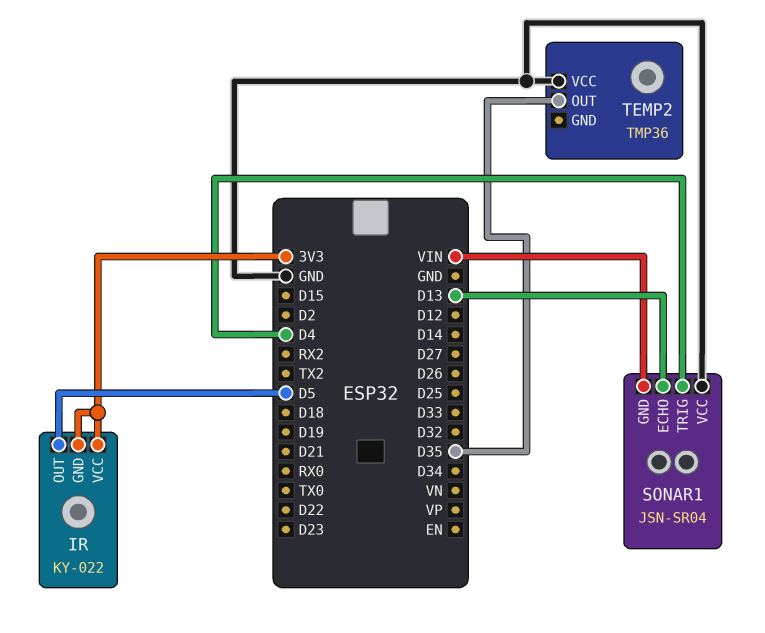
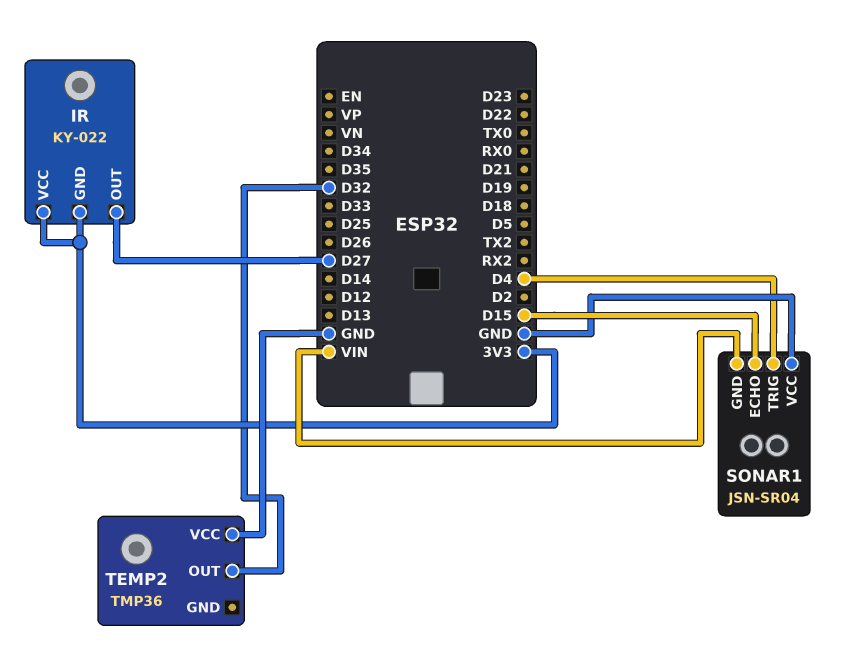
IR pin OUT: D5 -> D27
SONAR1 pin ECHO: D13 -> D15
TEMP2 pin OUT: D35 -> D32

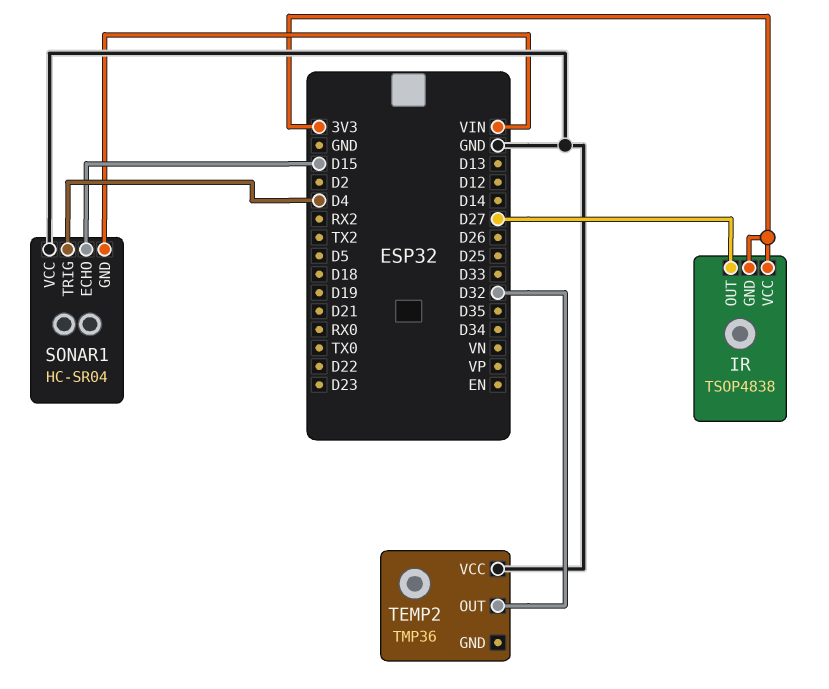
IR: KY-022 -> TSOP4838
SONAR1: JSN-SR04 -> HC-SR04

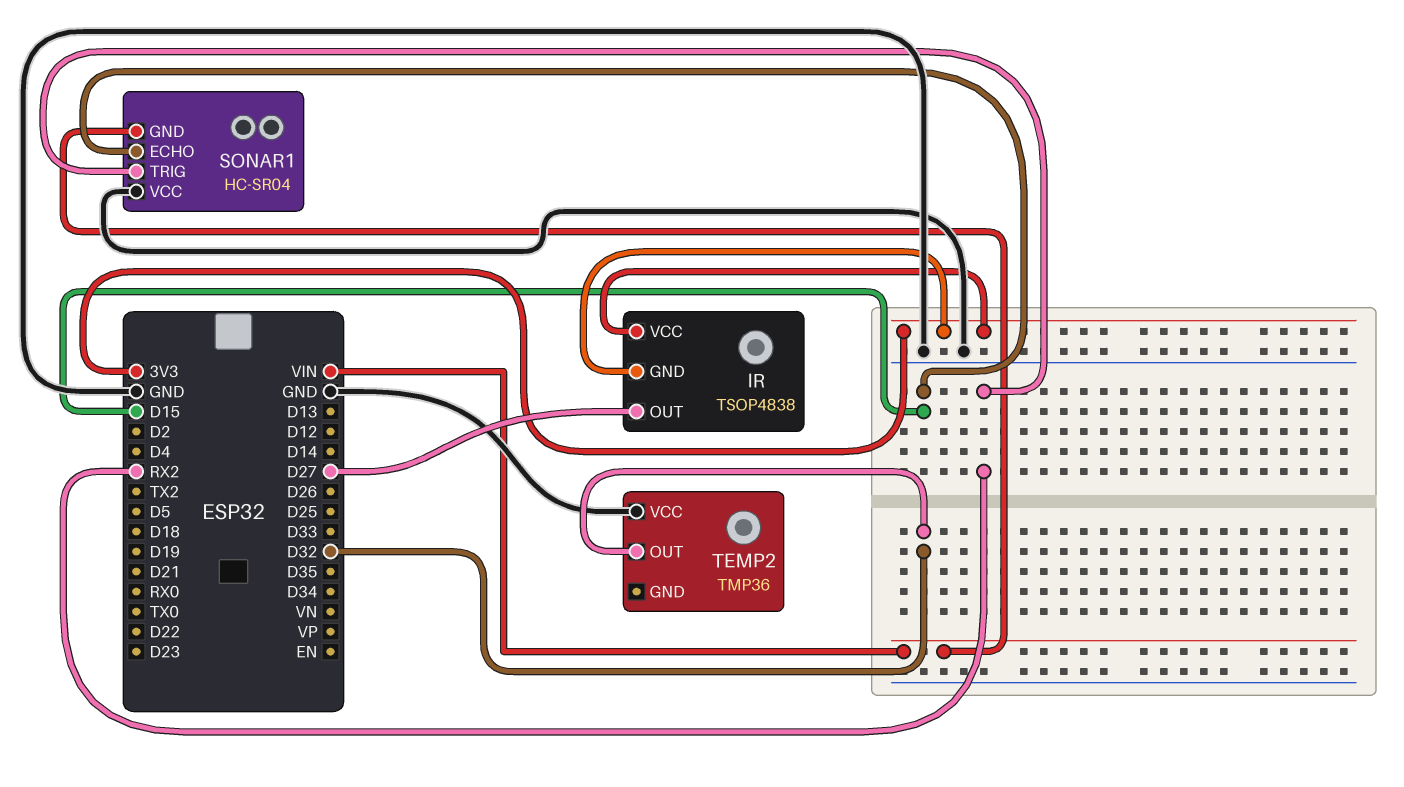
SONAR1 pin TRIG: D4 -> RX2

